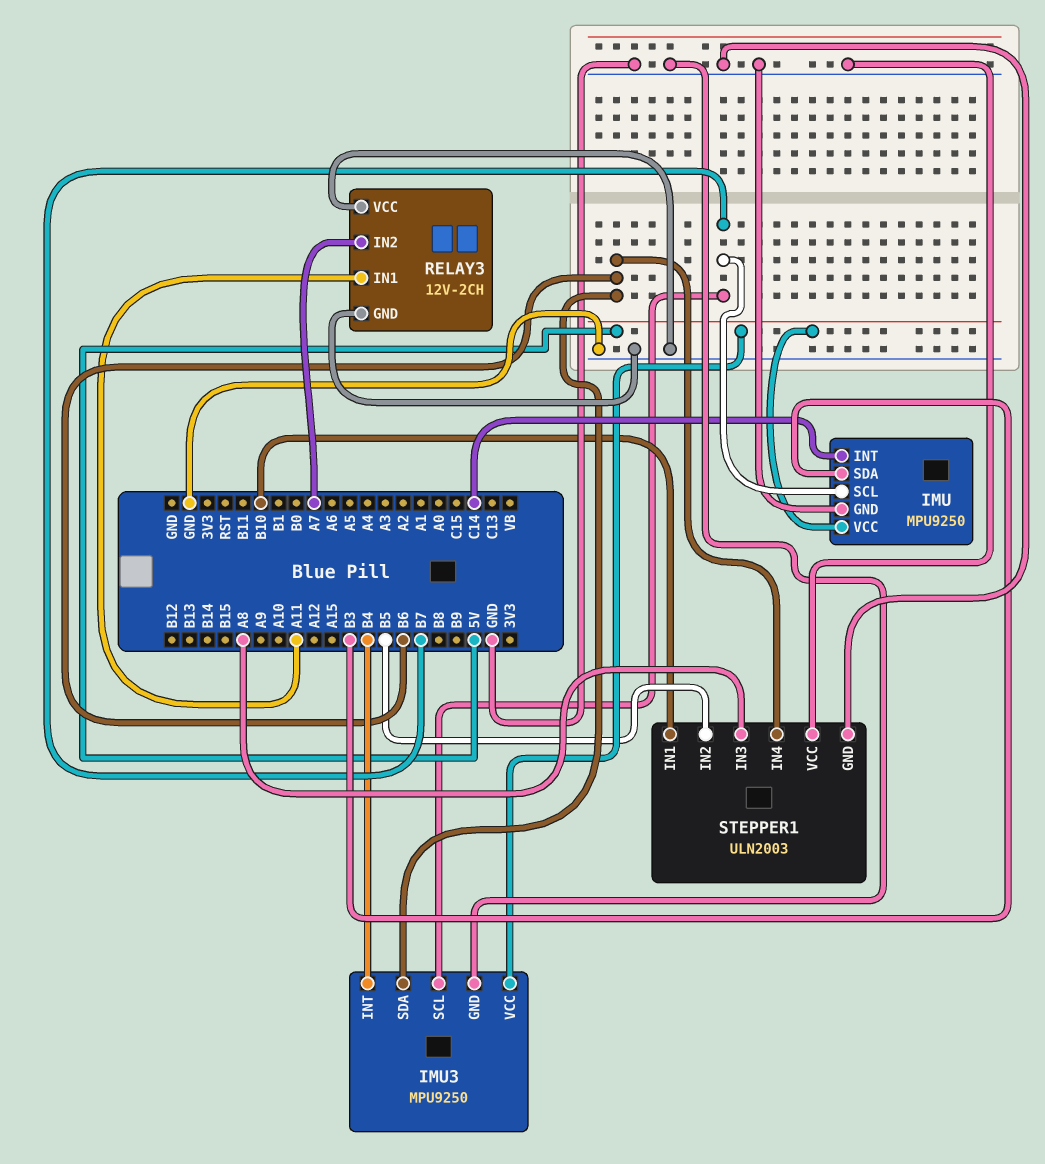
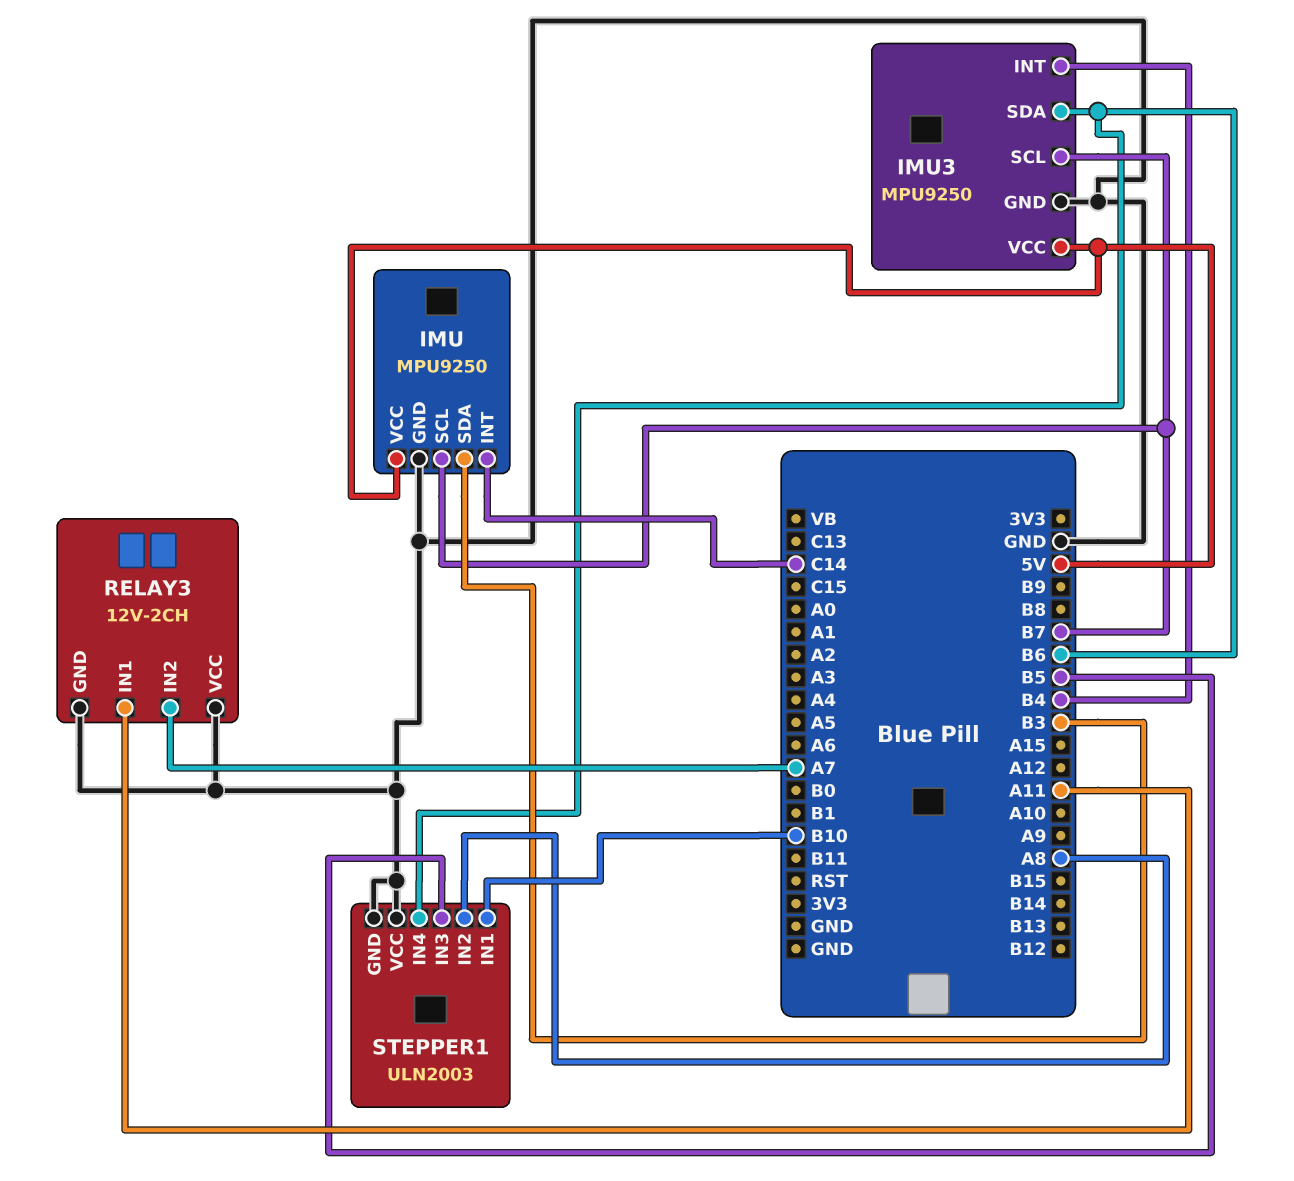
STEPPER1 pin IN2: B5 -> A8
STEPPER1 pin IN3: A8 -> B5

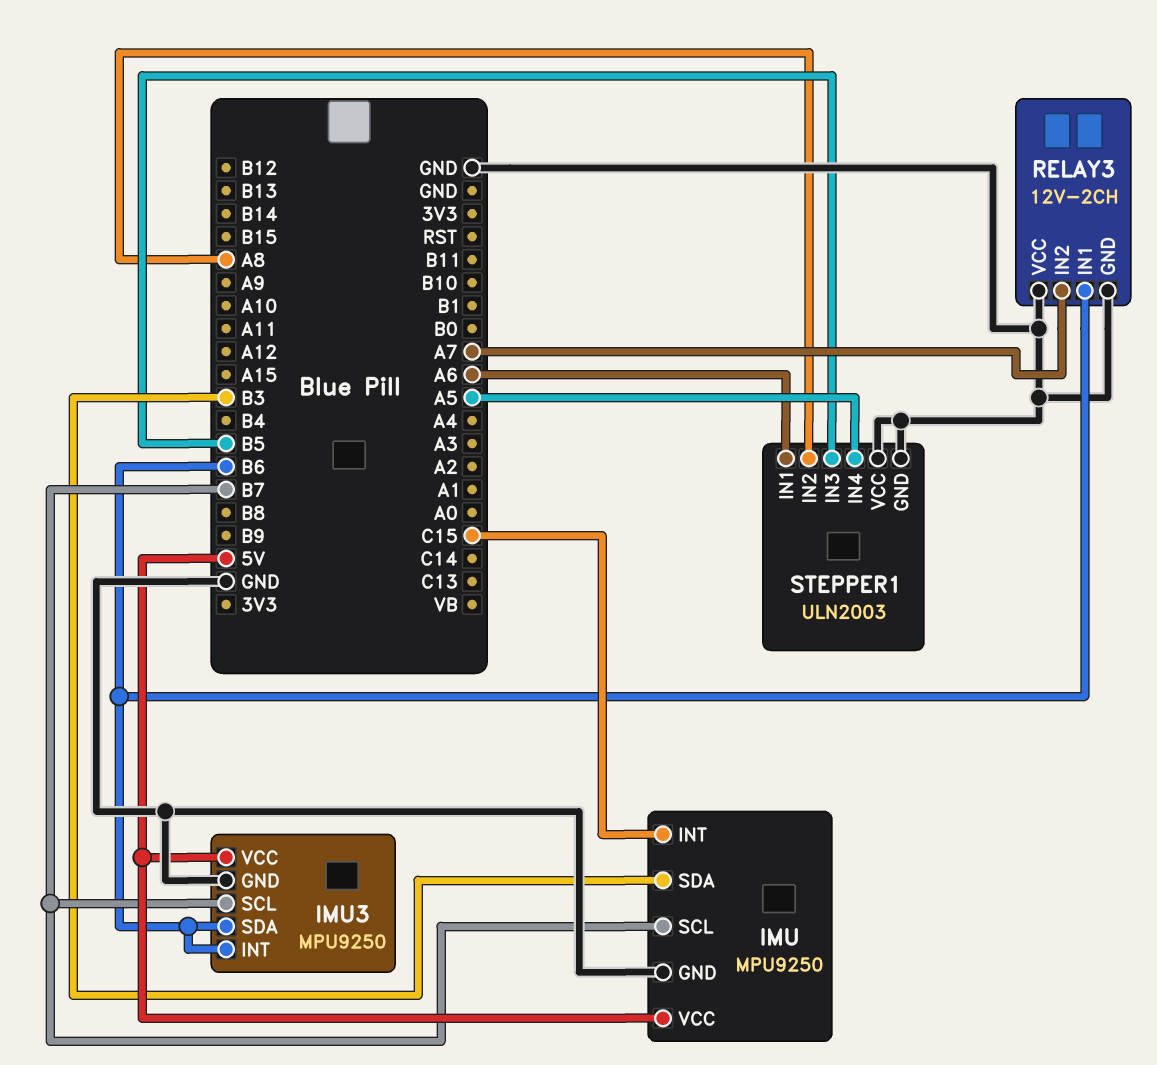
IMU pin INT: C14 -> C15
IMU3 pin INT: B4 -> B6
RELAY3 pin IN1: A11 -> B6
STEPPER1 pin IN1: B10 -> A6
STEPPER1 pin IN4: B6 -> A5

